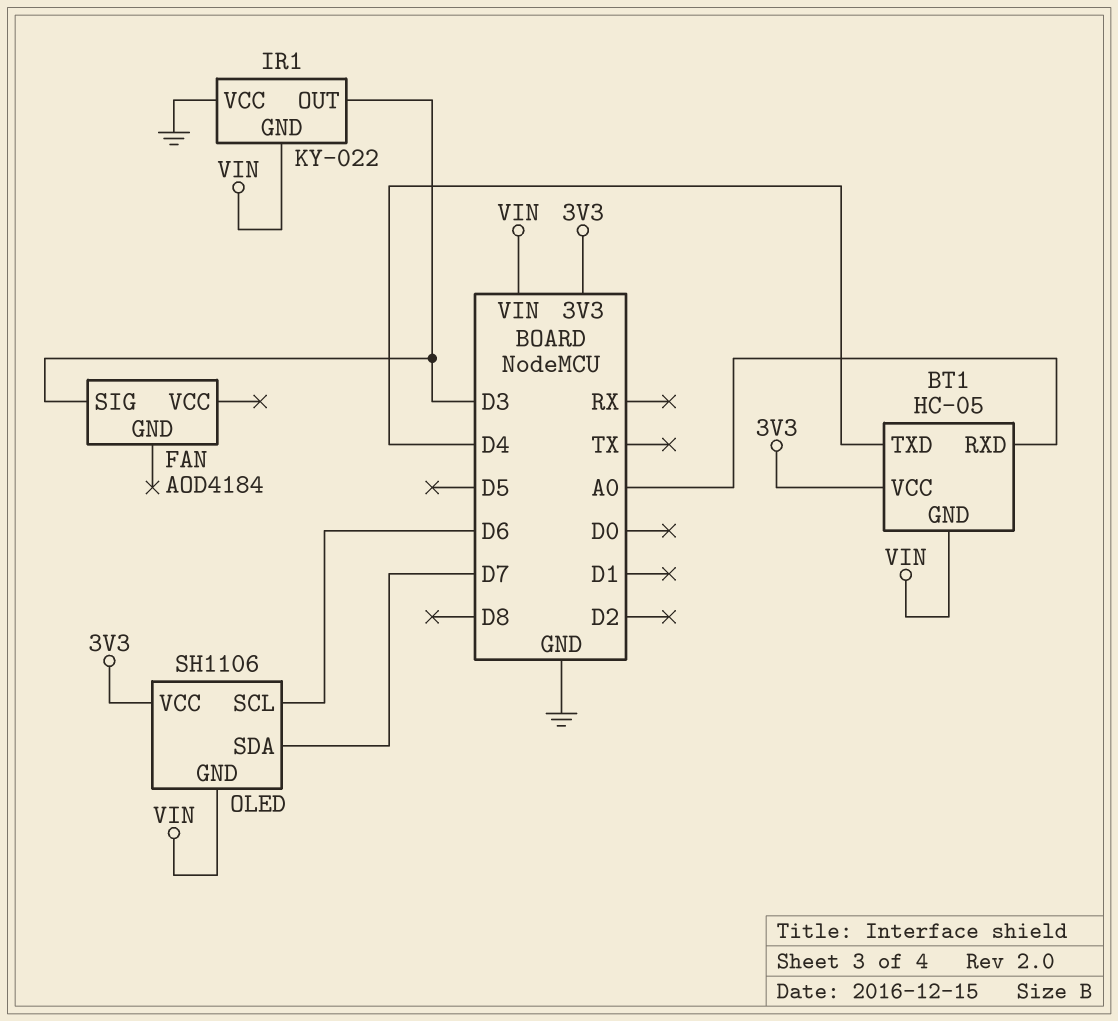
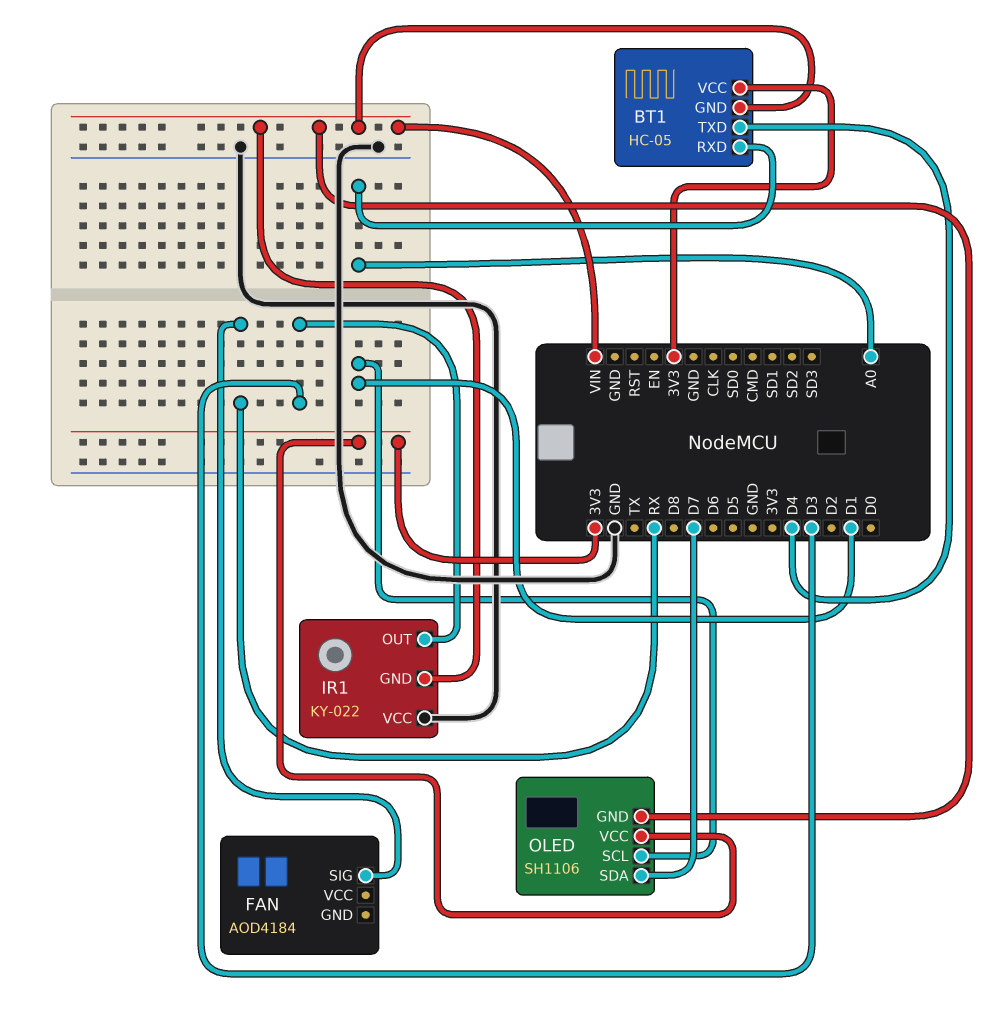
FAN pin SIG: D3 -> RX
OLED pin SCL: D6 -> D1

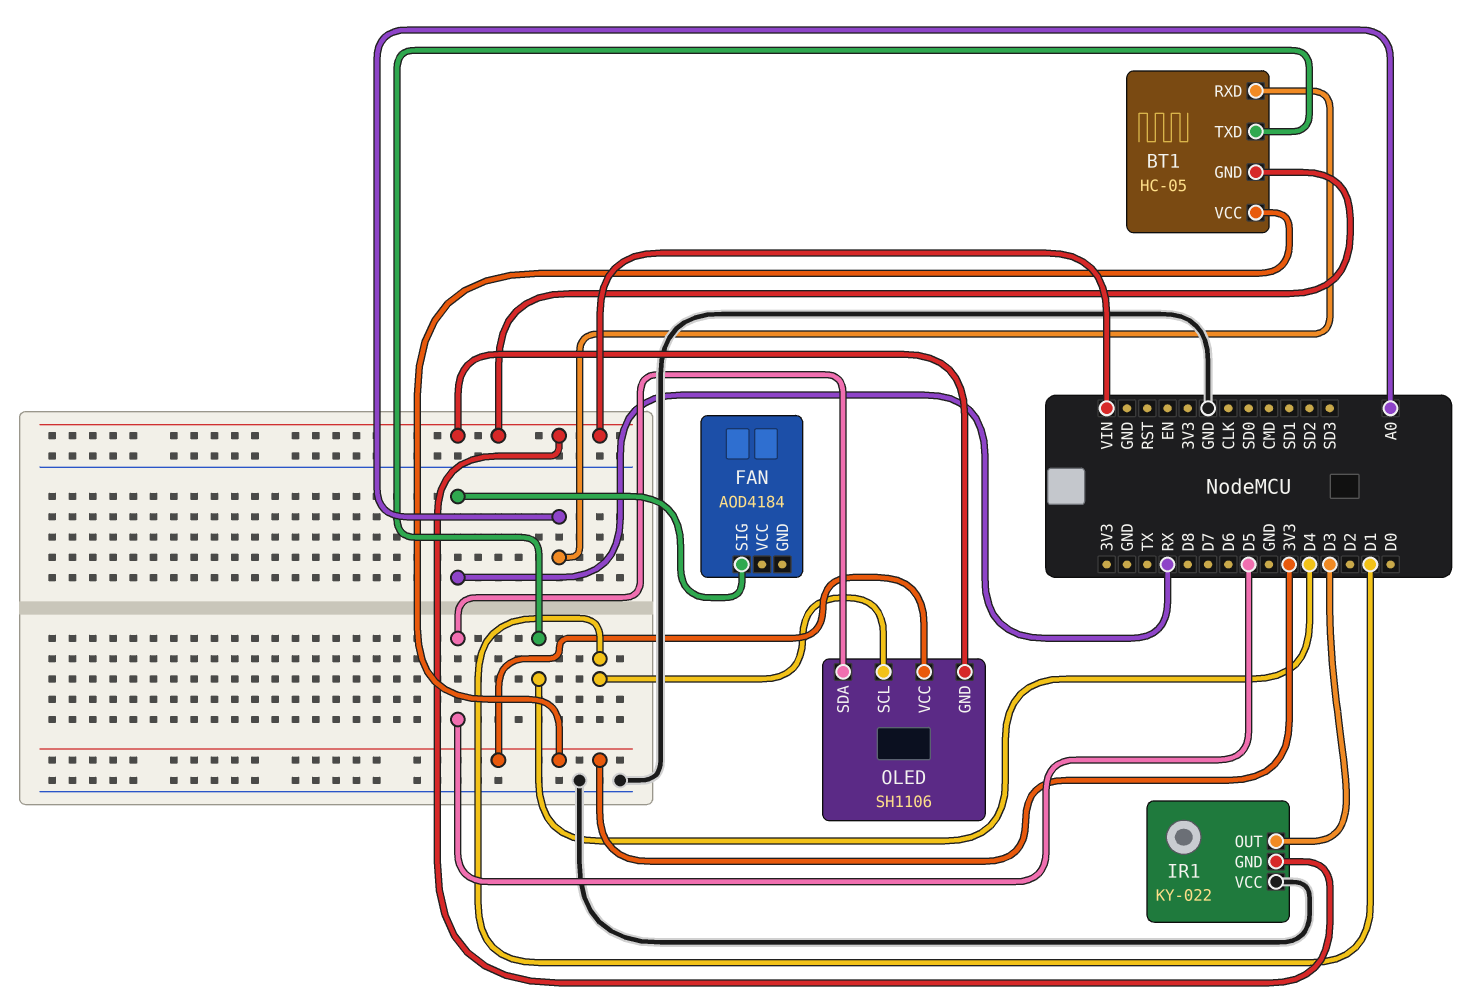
OLED pin SDA: D7 -> D5

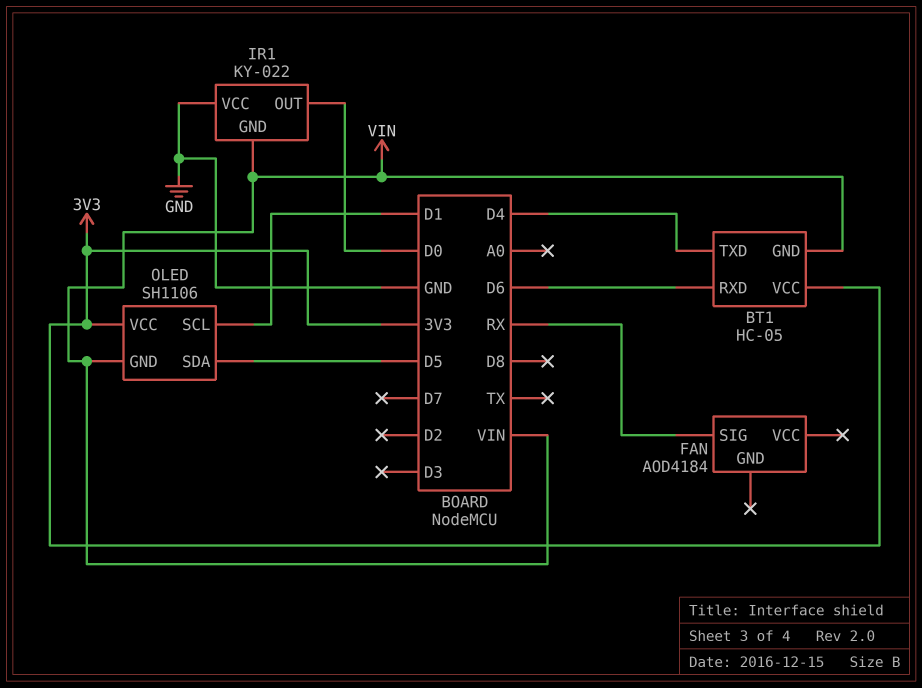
BT1 pin RXD: A0 -> D6
IR1 pin OUT: D3 -> D0

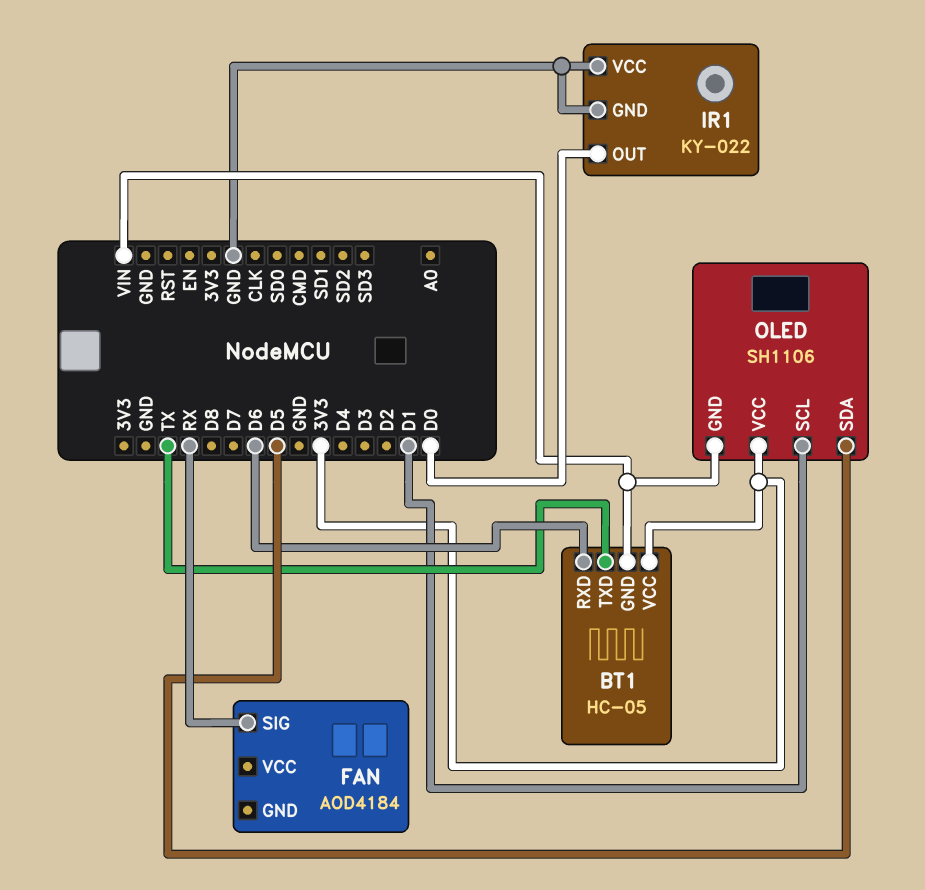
BT1 pin TXD: D4 -> TX
IR1 pin GND: VIN -> GND

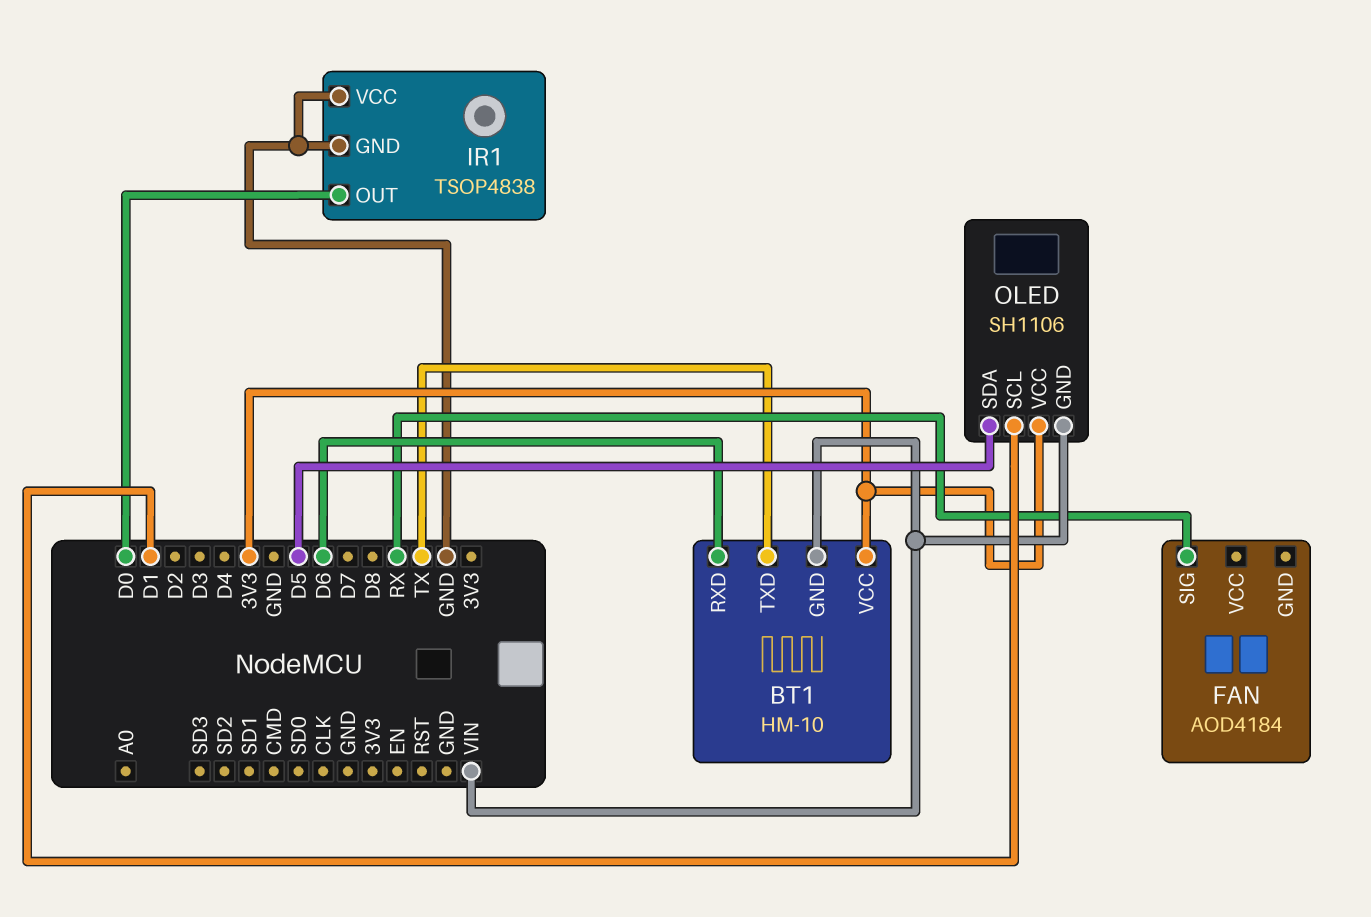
BT1: HC-05 -> HM-10
IR1: KY-022 -> TSOP4838

